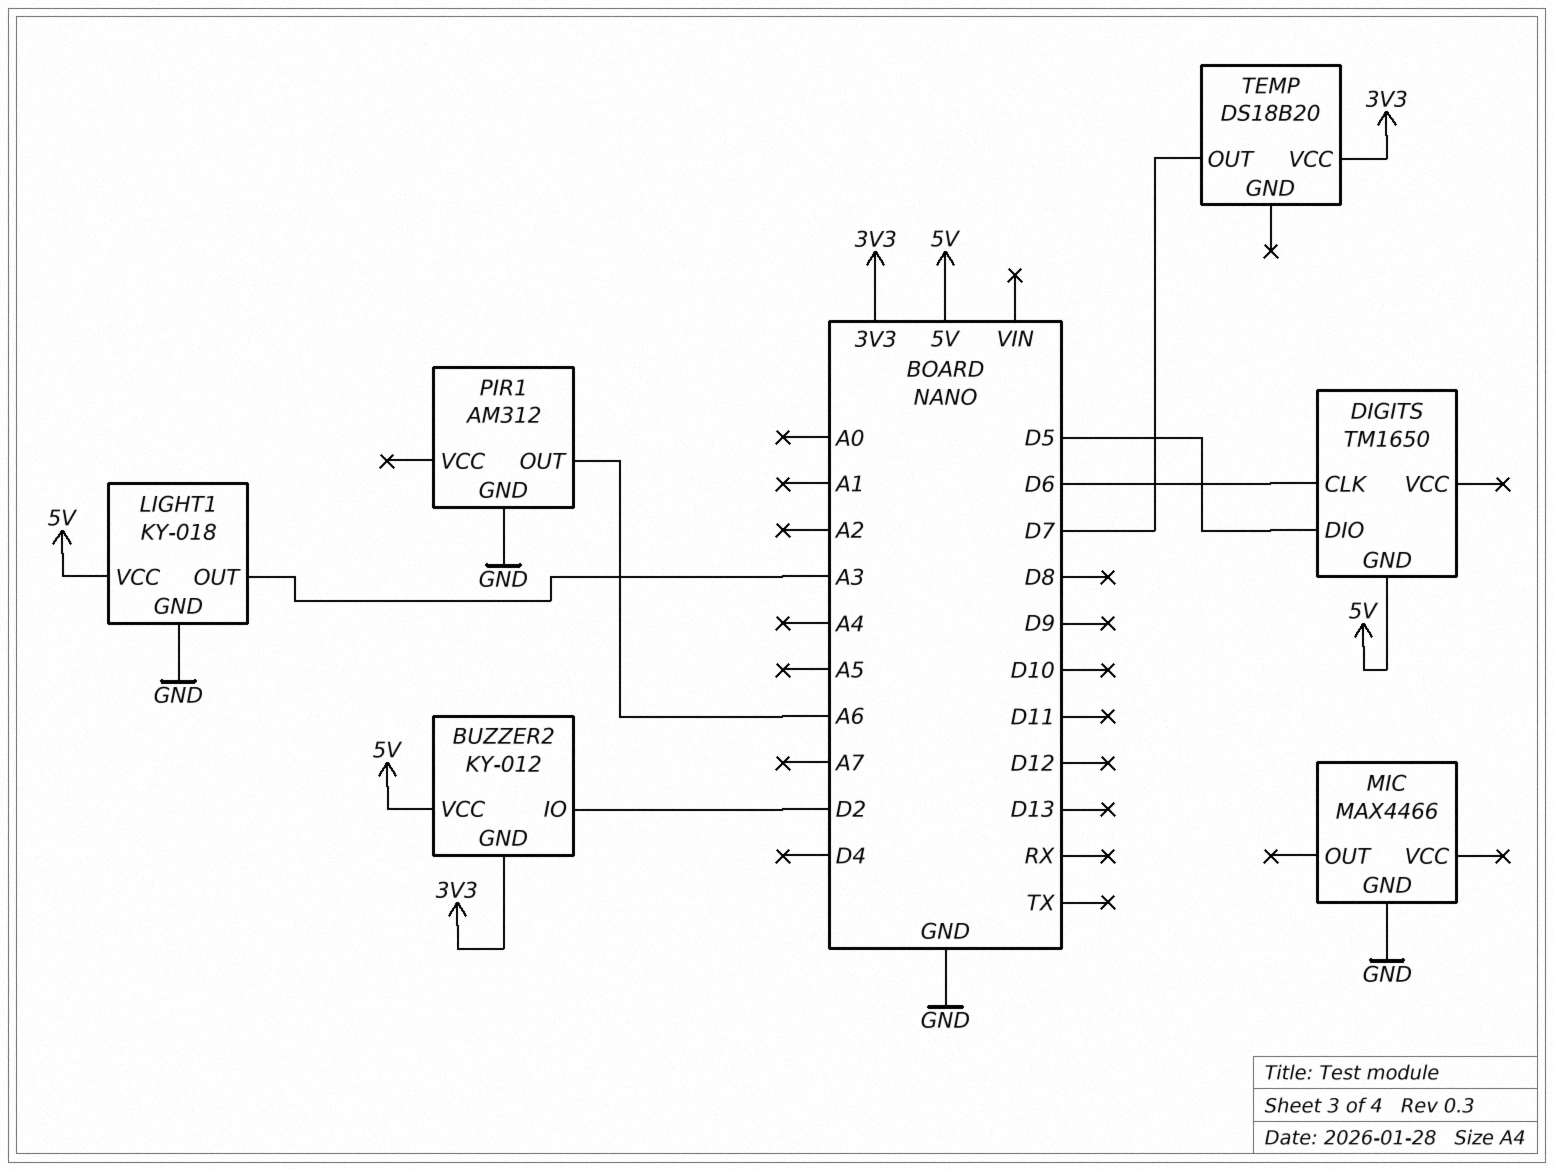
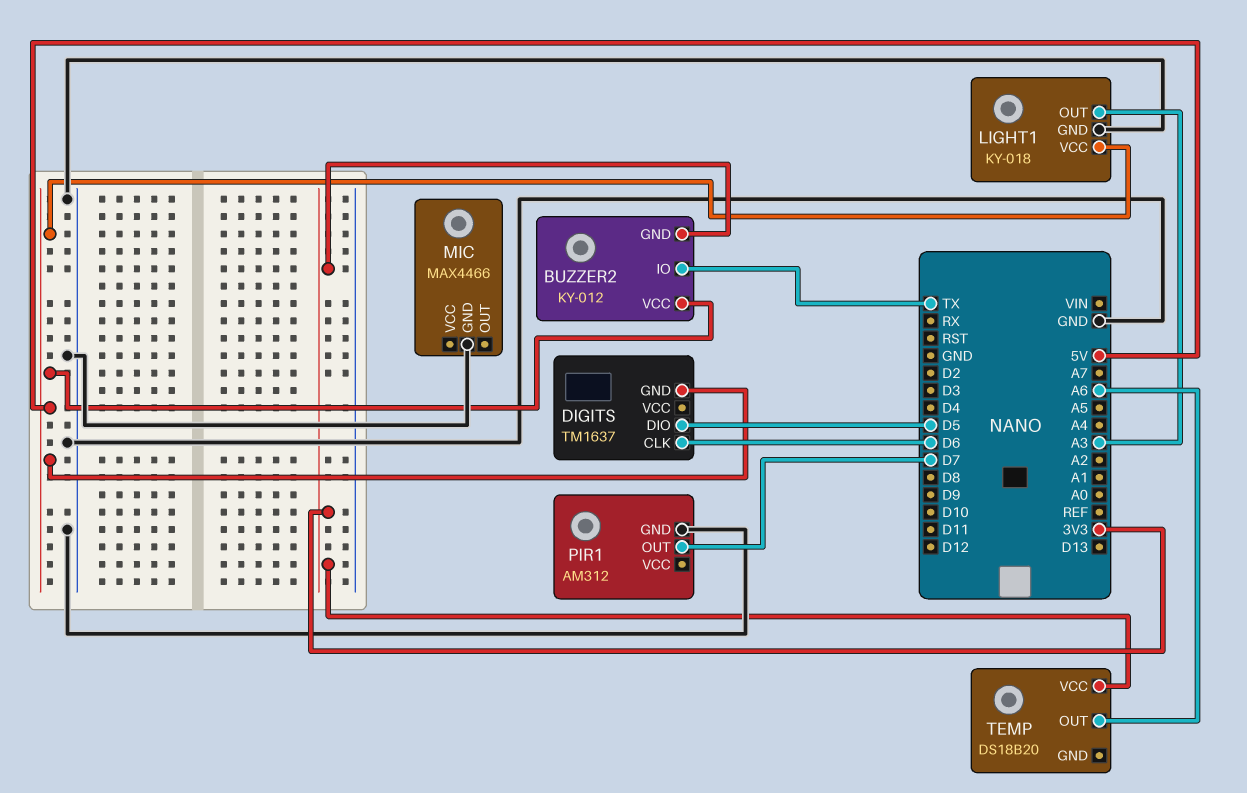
BUZZER2 pin IO: D2 -> TX
DIGITS: TM1650 -> TM1637
PIR1 pin OUT: A6 -> D7
TEMP pin OUT: D7 -> A6

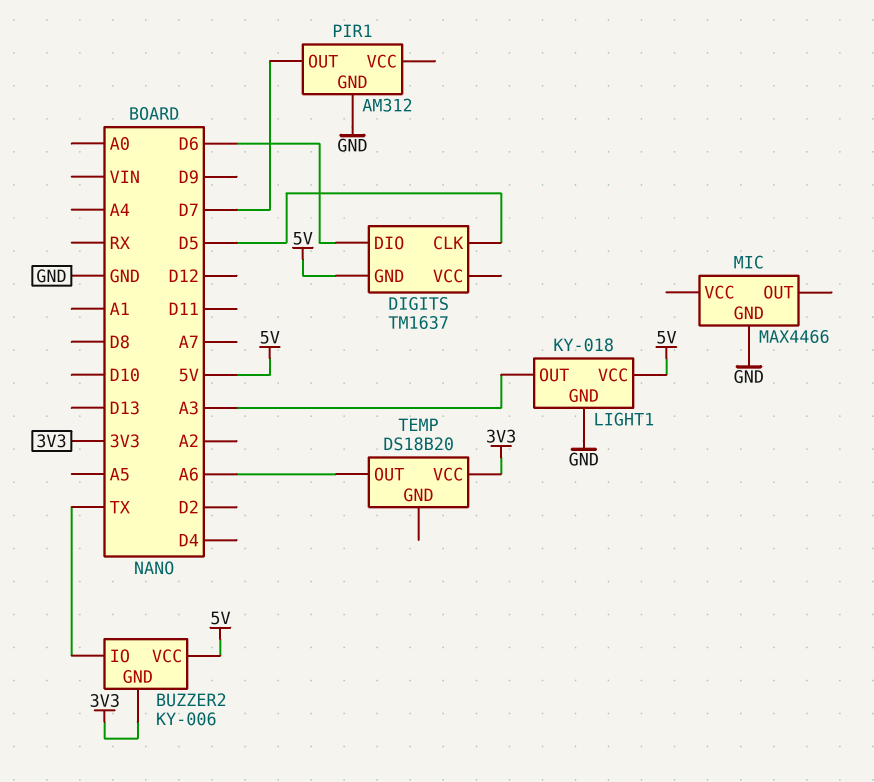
BUZZER2: KY-012 -> KY-006
DIGITS pin CLK: D6 -> D5
DIGITS pin DIO: D5 -> D6

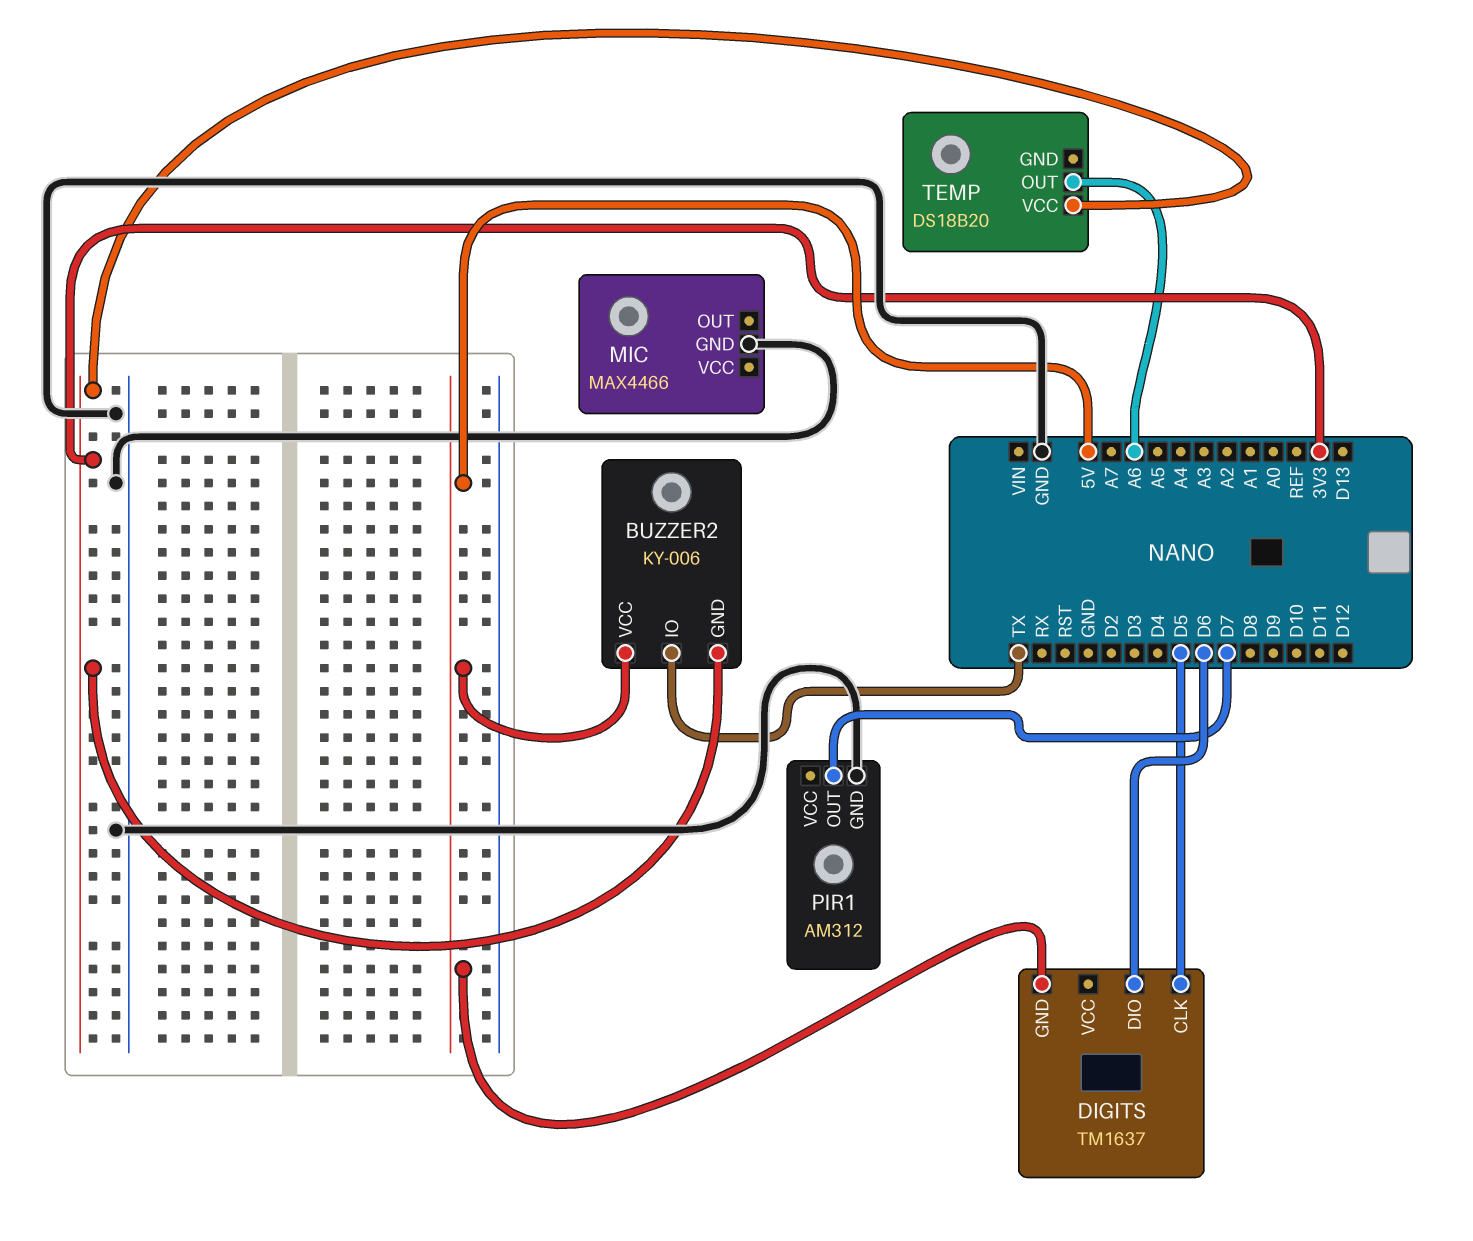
LIGHT1: KY-018 -> none
LIGHT1 pin GND: GND -> none
LIGHT1 pin OUT: A3 -> none
LIGHT1 pin VCC: 5V -> none

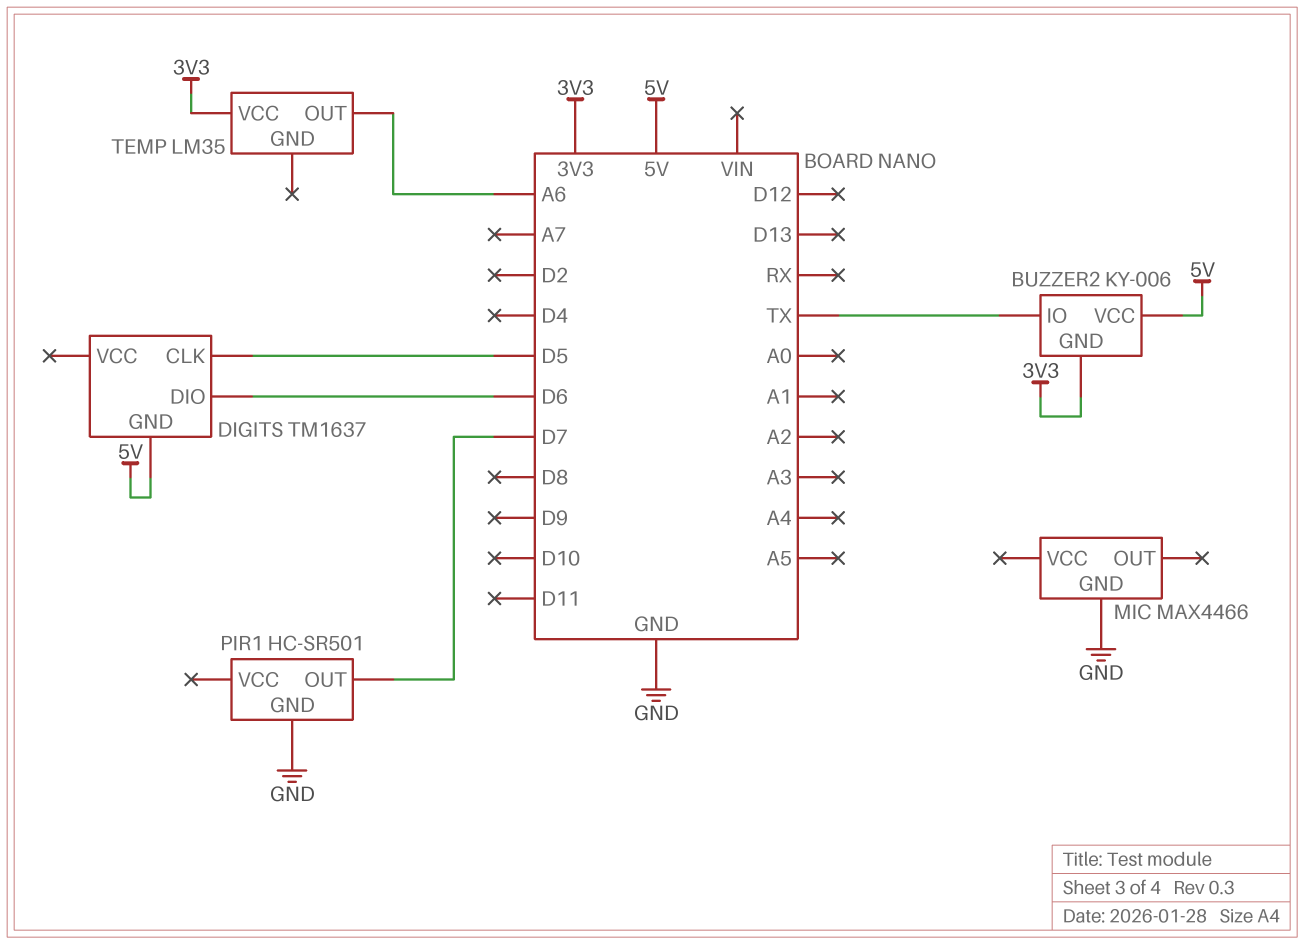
PIR1: AM312 -> HC-SR501
TEMP: DS18B20 -> LM35

